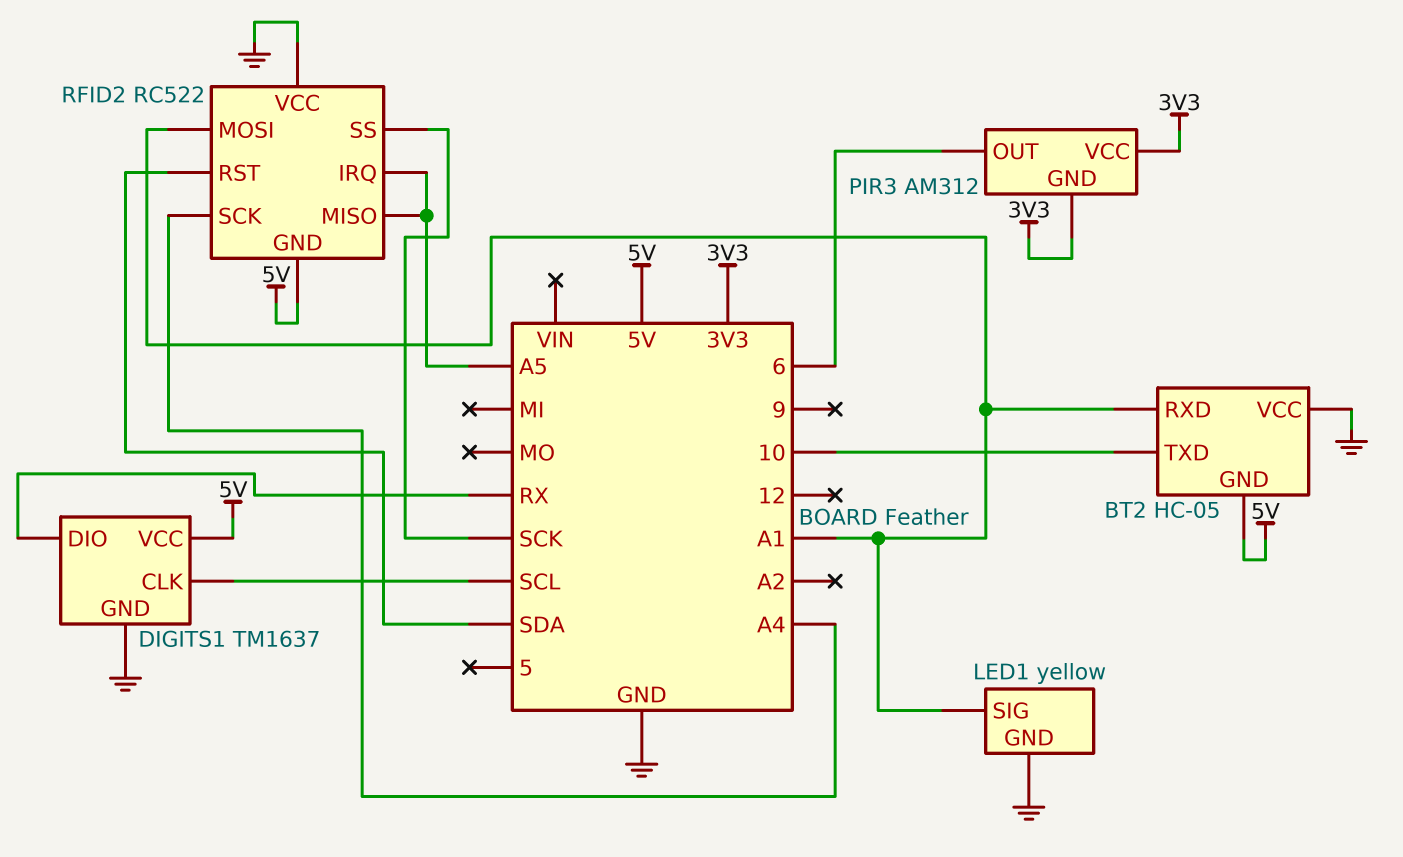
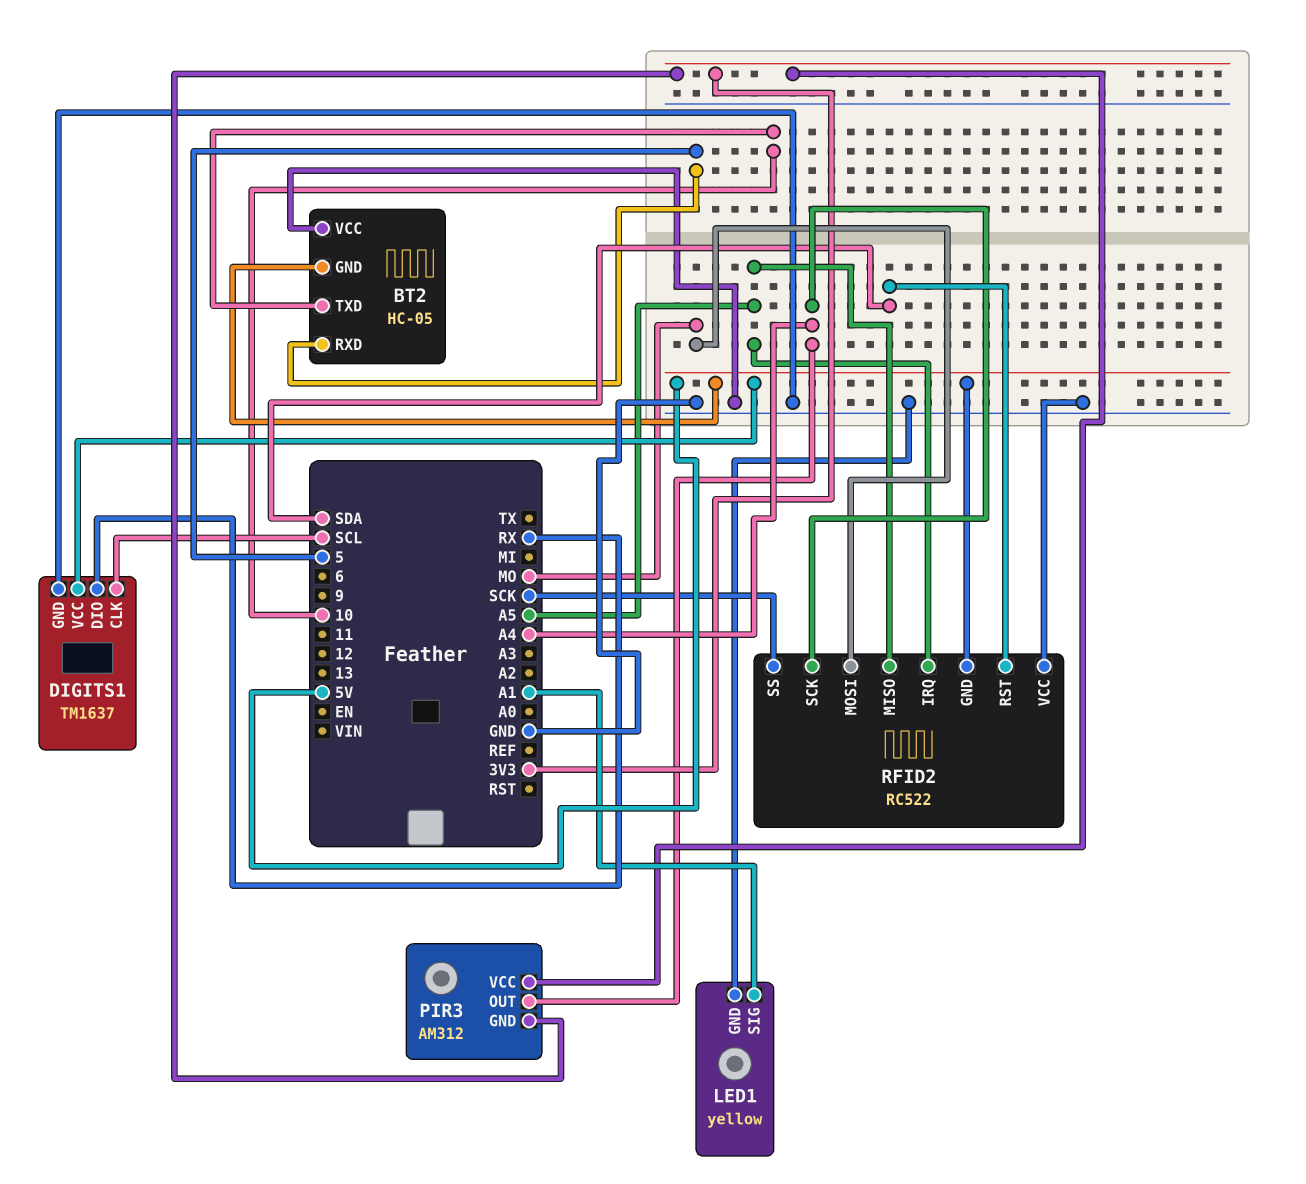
BT2 pin RXD: A1 -> 5
PIR3 pin OUT: 6 -> A4
RFID2 pin MOSI: A1 -> MO

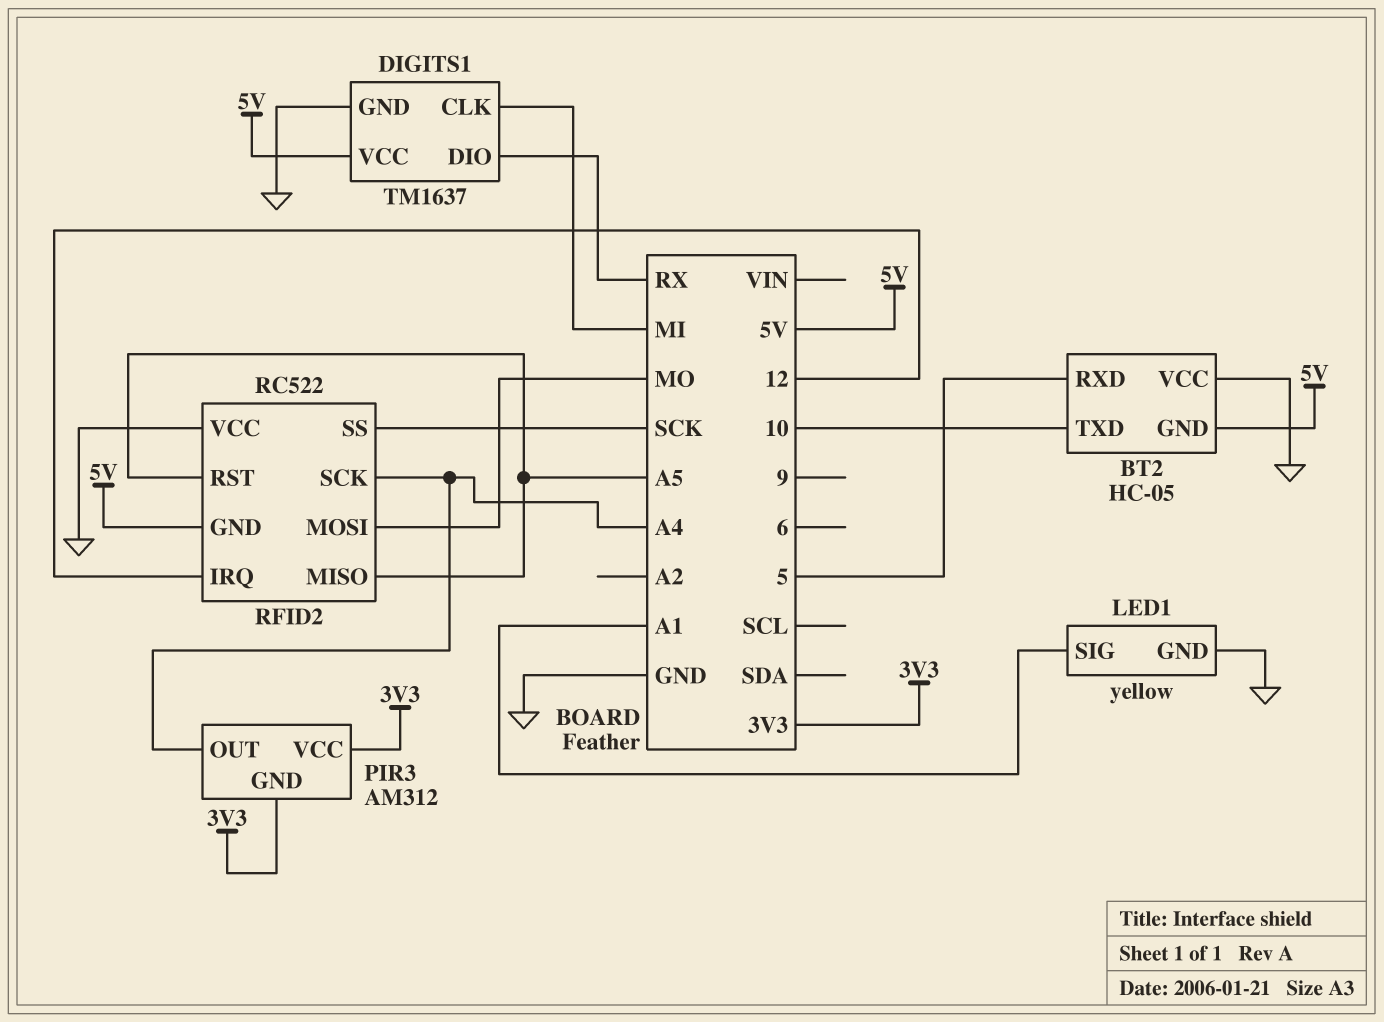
DIGITS1 pin CLK: SCL -> MI
RFID2 pin IRQ: A5 -> 12
RFID2 pin RST: SDA -> A5

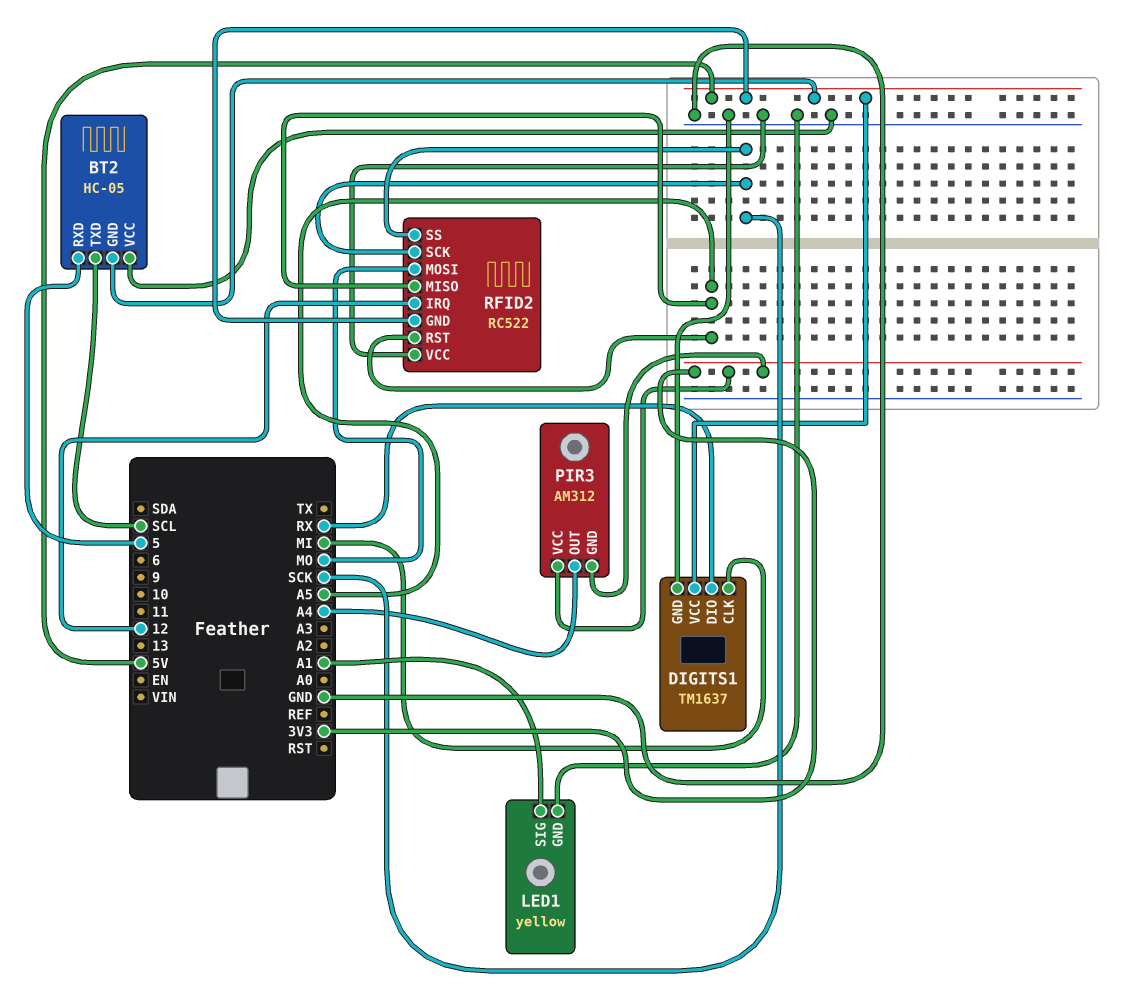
BT2 pin TXD: 10 -> SCL
RFID2 pin SCK: A4 -> SCK

